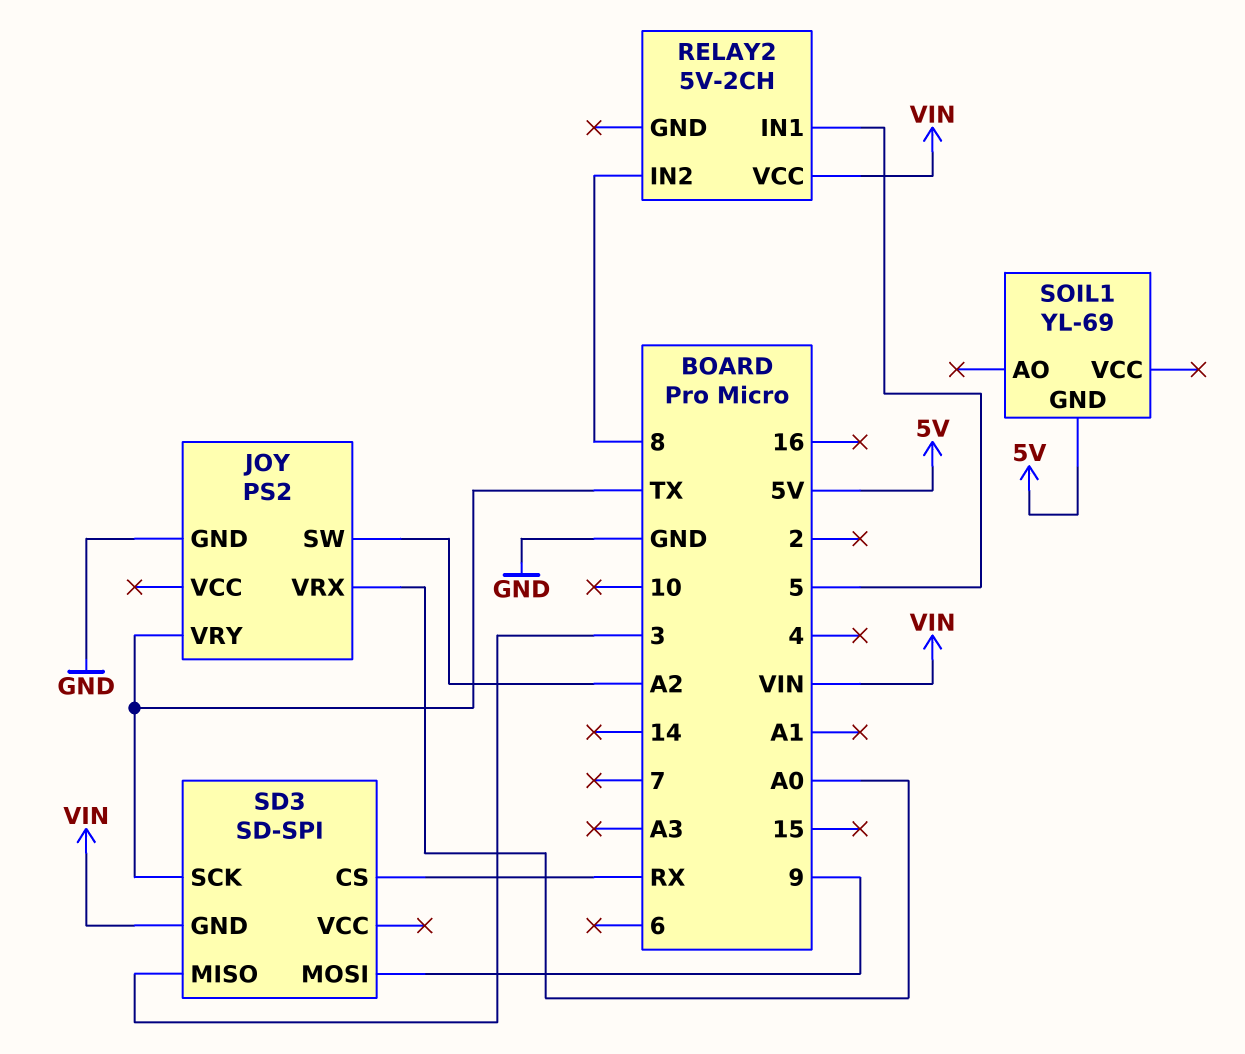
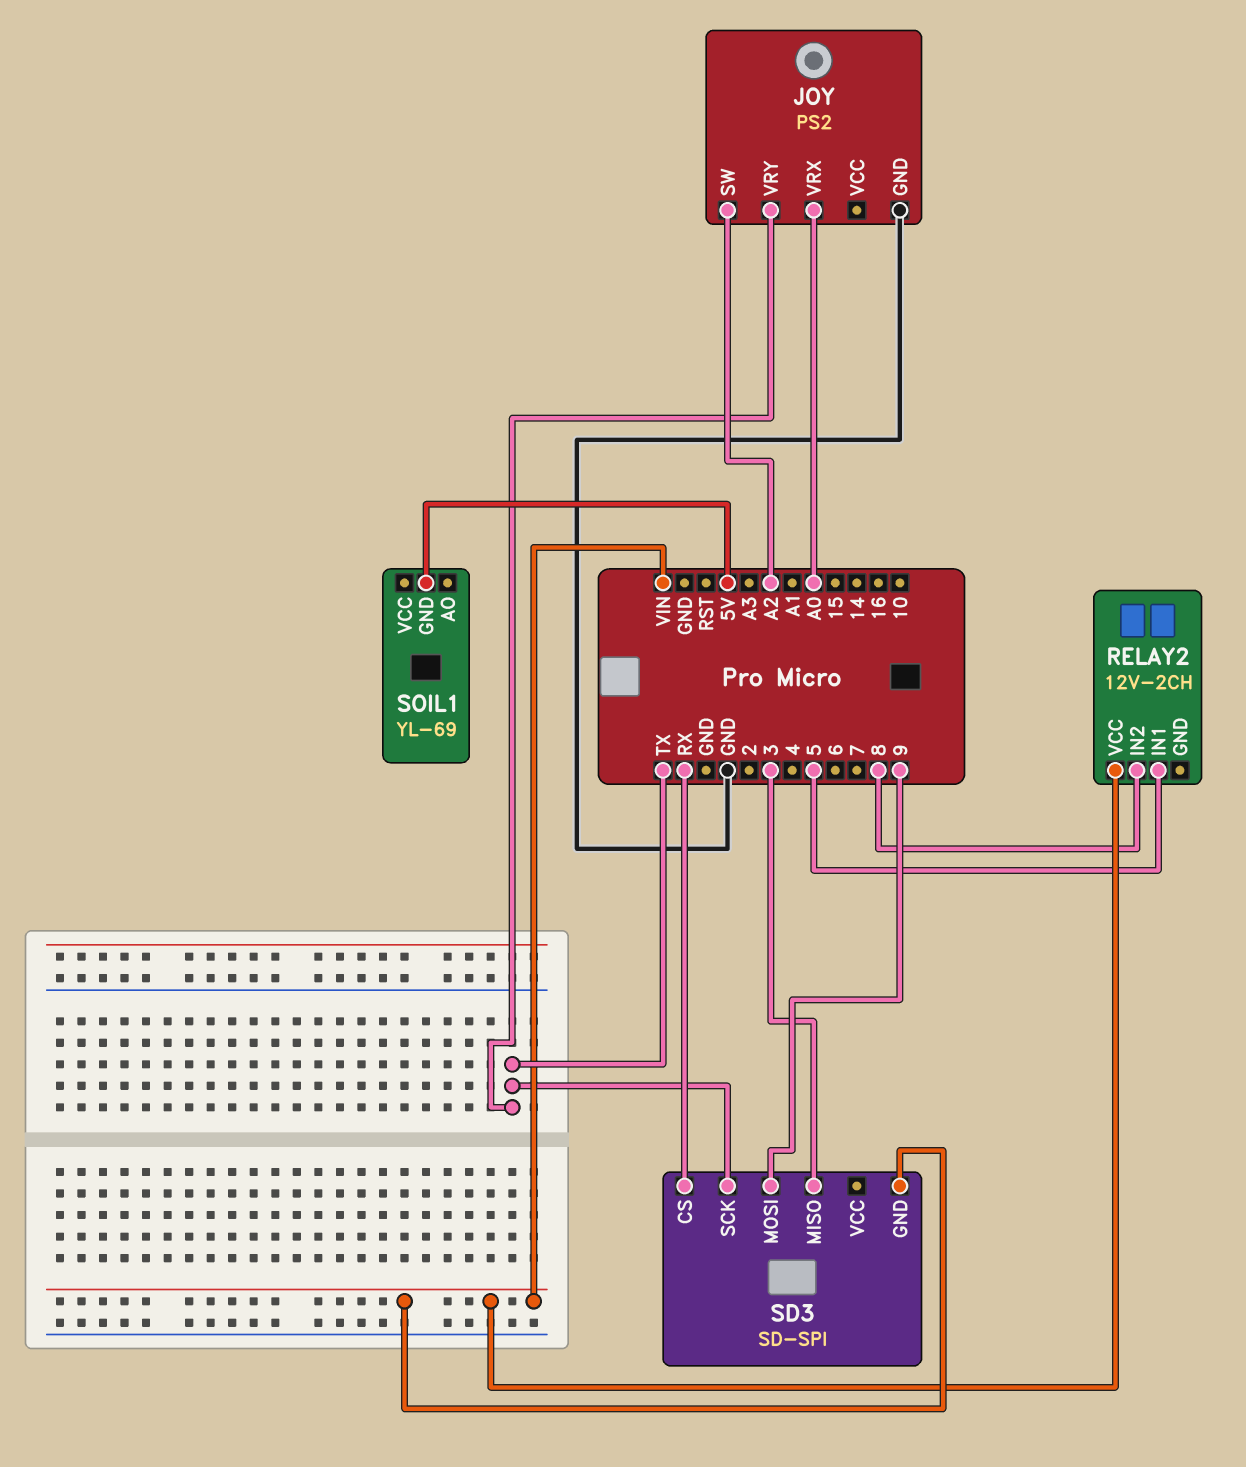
RELAY2: 5V-2CH -> 12V-2CH

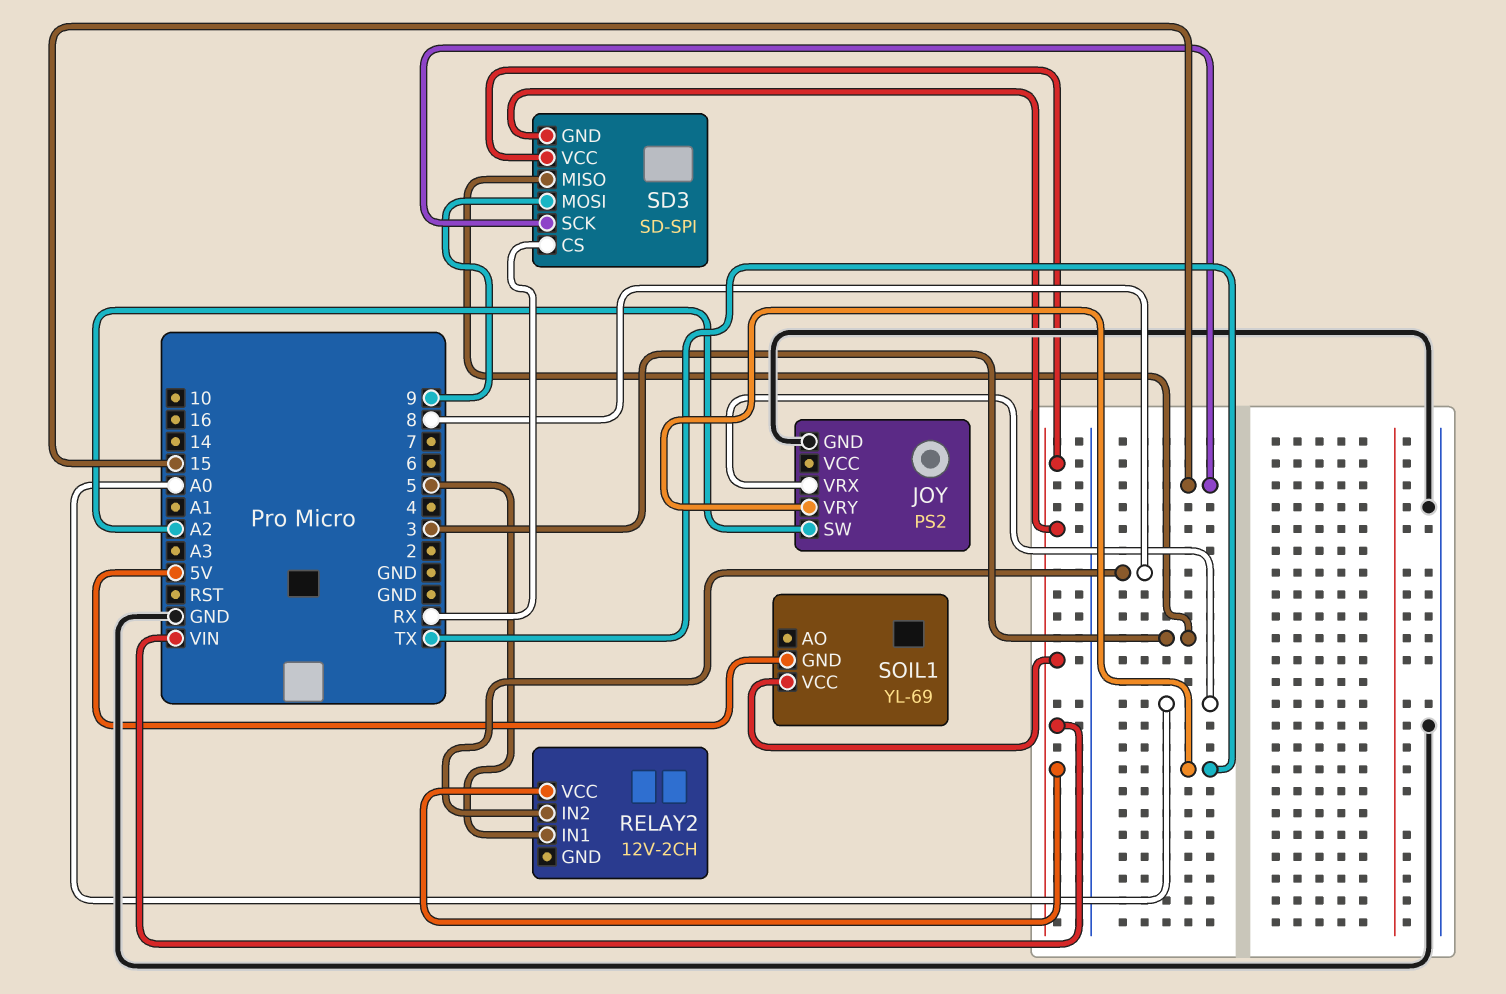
SD3 pin SCK: TX -> 15
SD3 pin VCC: none -> VIN
SOIL1 pin VCC: none -> VIN

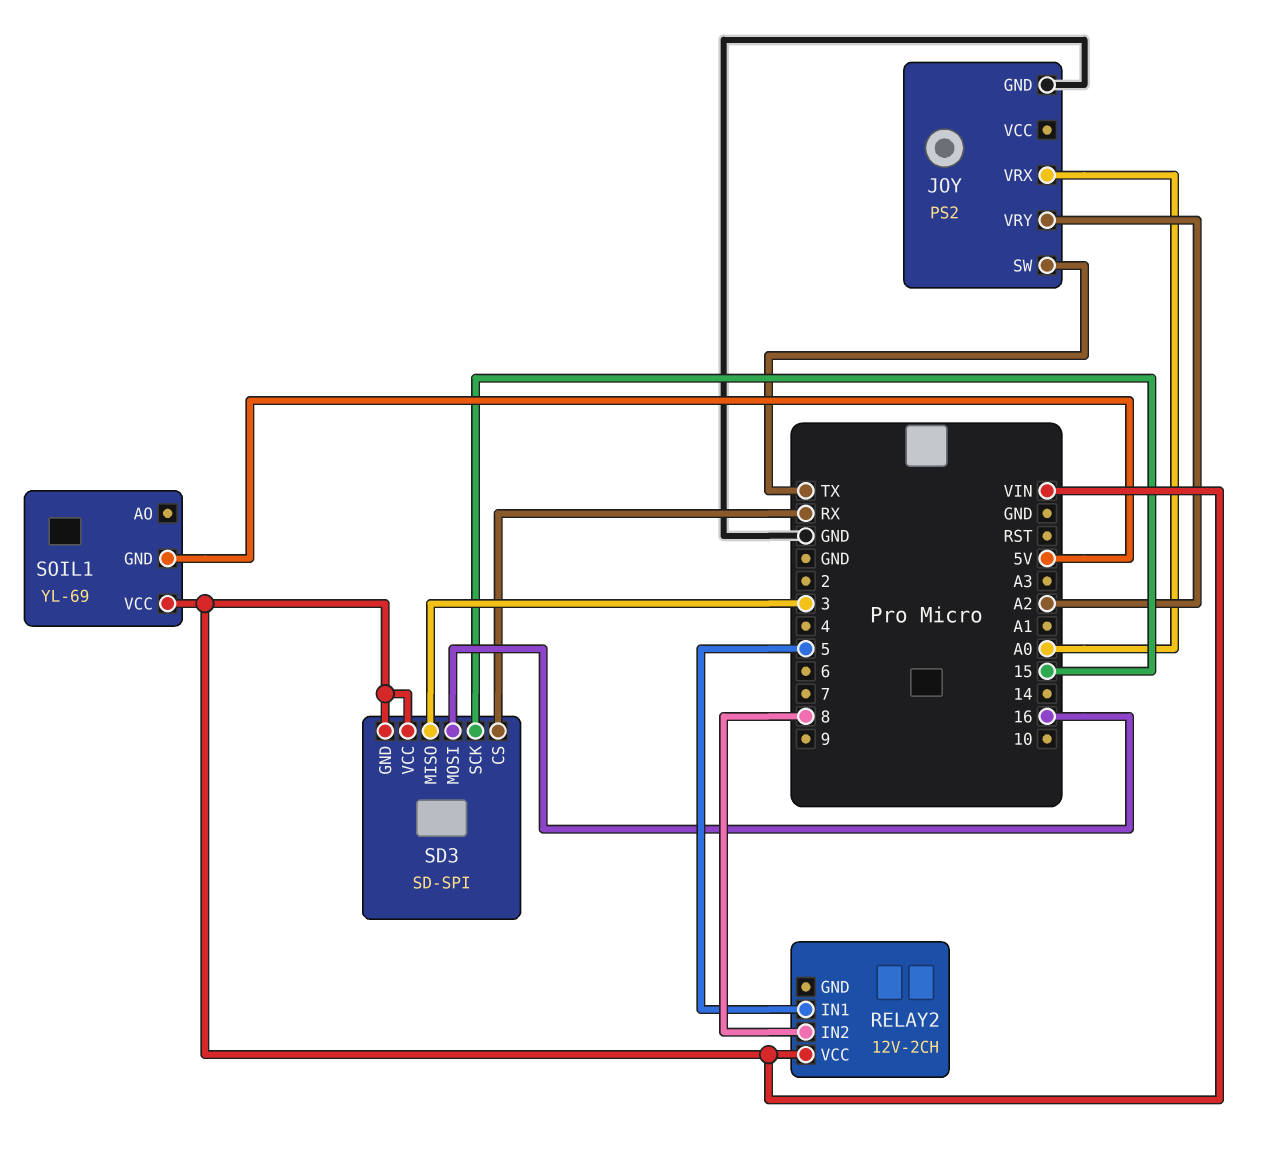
JOY pin SW: A2 -> TX
JOY pin VRY: TX -> A2
SD3 pin MOSI: 9 -> 16

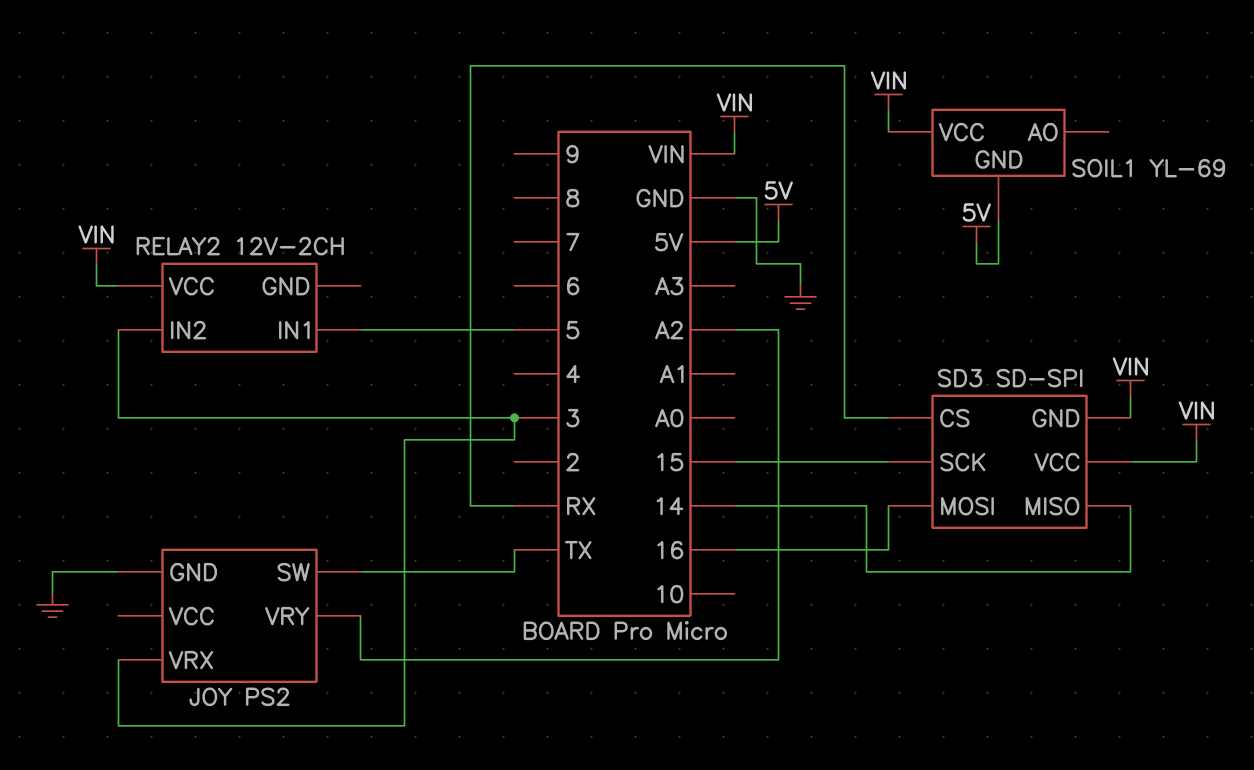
JOY pin VRX: A0 -> 3
RELAY2 pin IN2: 8 -> 3
SD3 pin MISO: 3 -> 14

